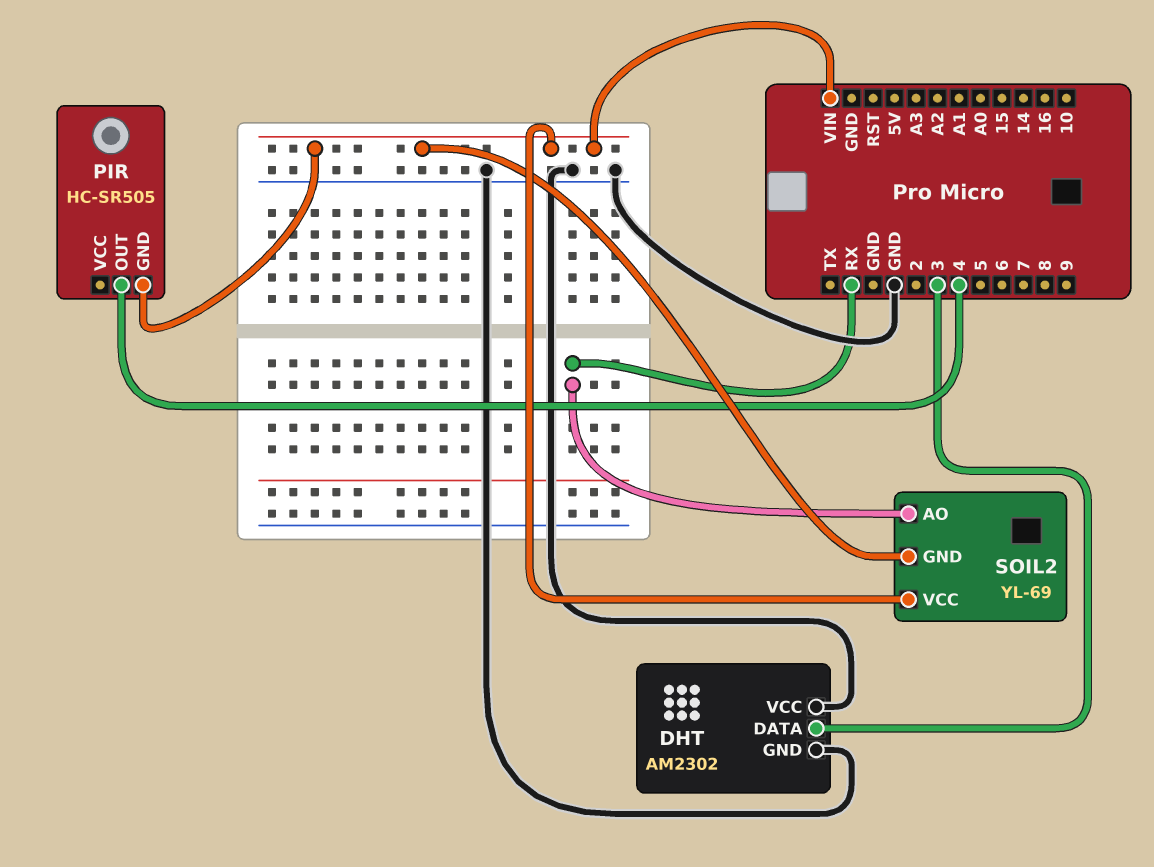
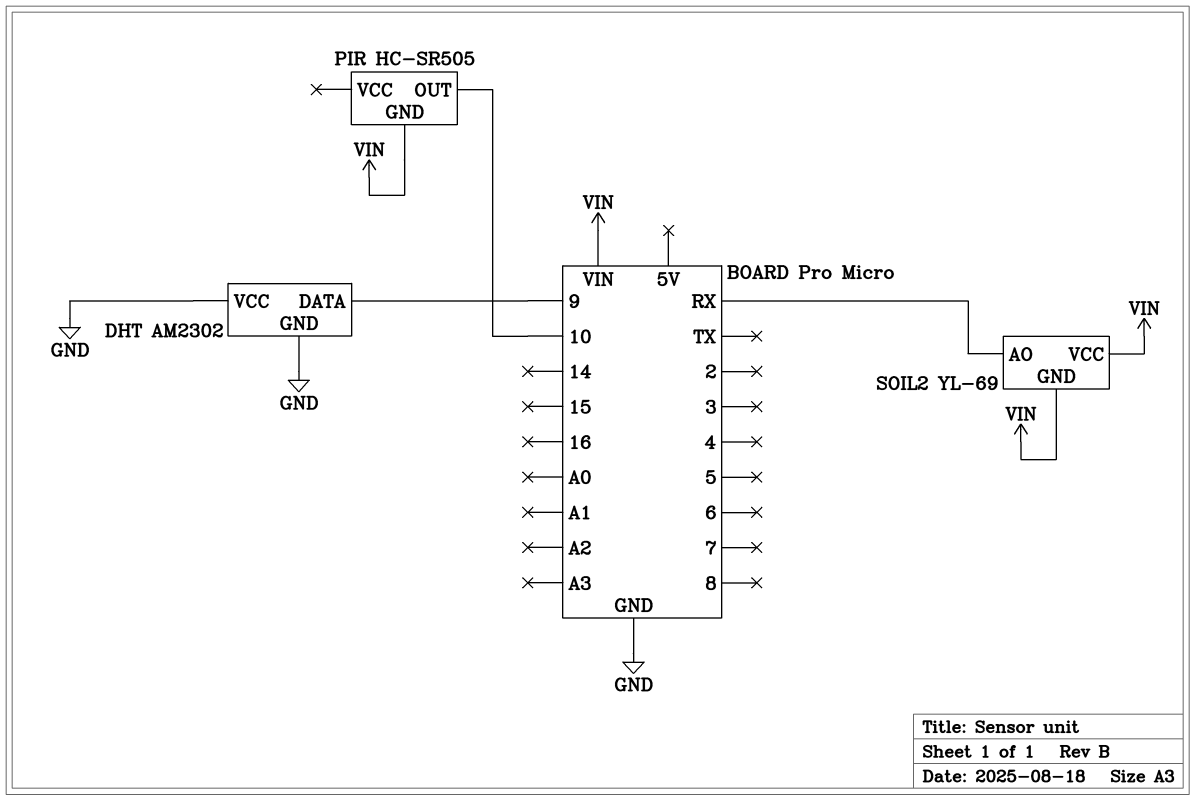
DHT pin DATA: 3 -> 9
PIR pin OUT: 4 -> 10

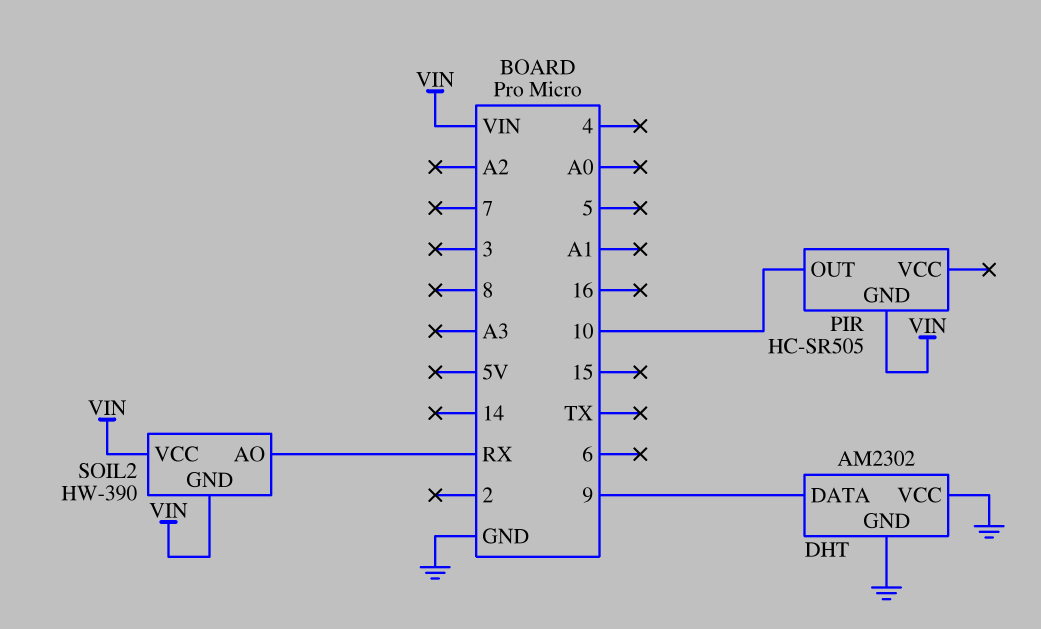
SOIL2: YL-69 -> HW-390

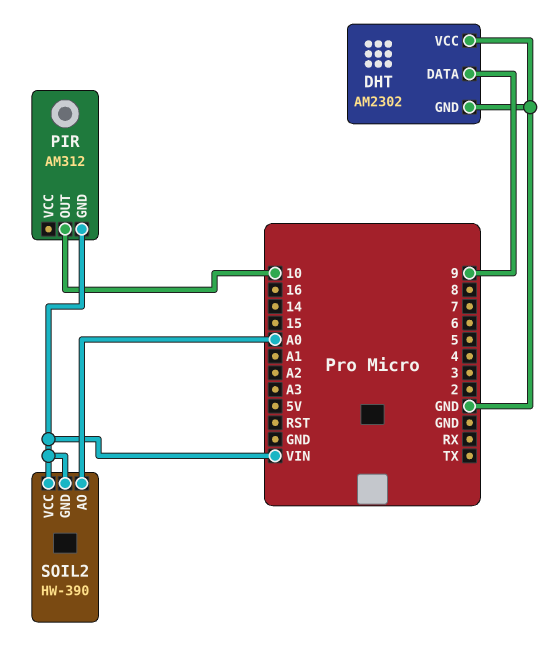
PIR: HC-SR505 -> AM312
SOIL2 pin AO: RX -> A0

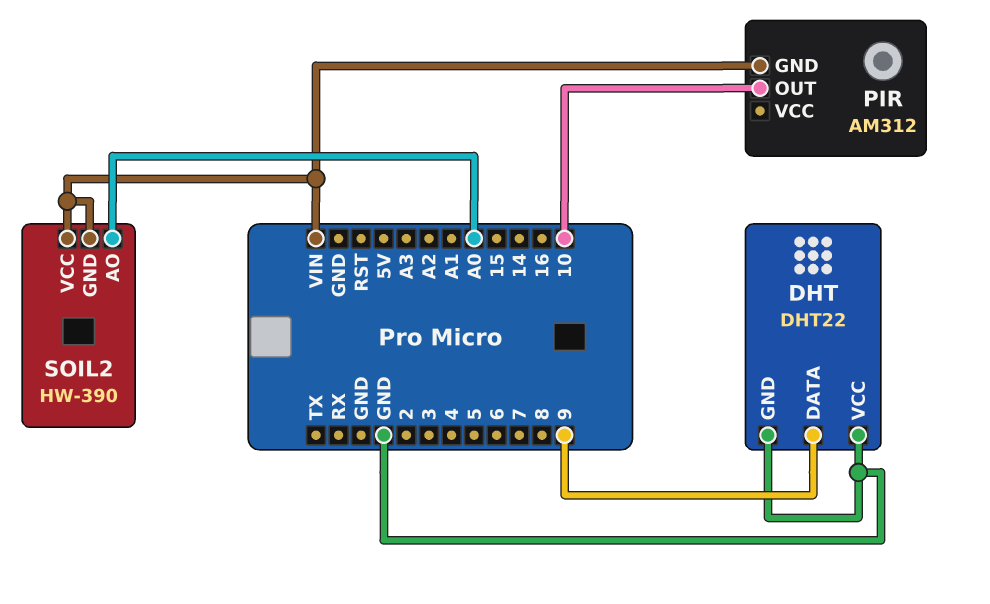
DHT: AM2302 -> DHT22

